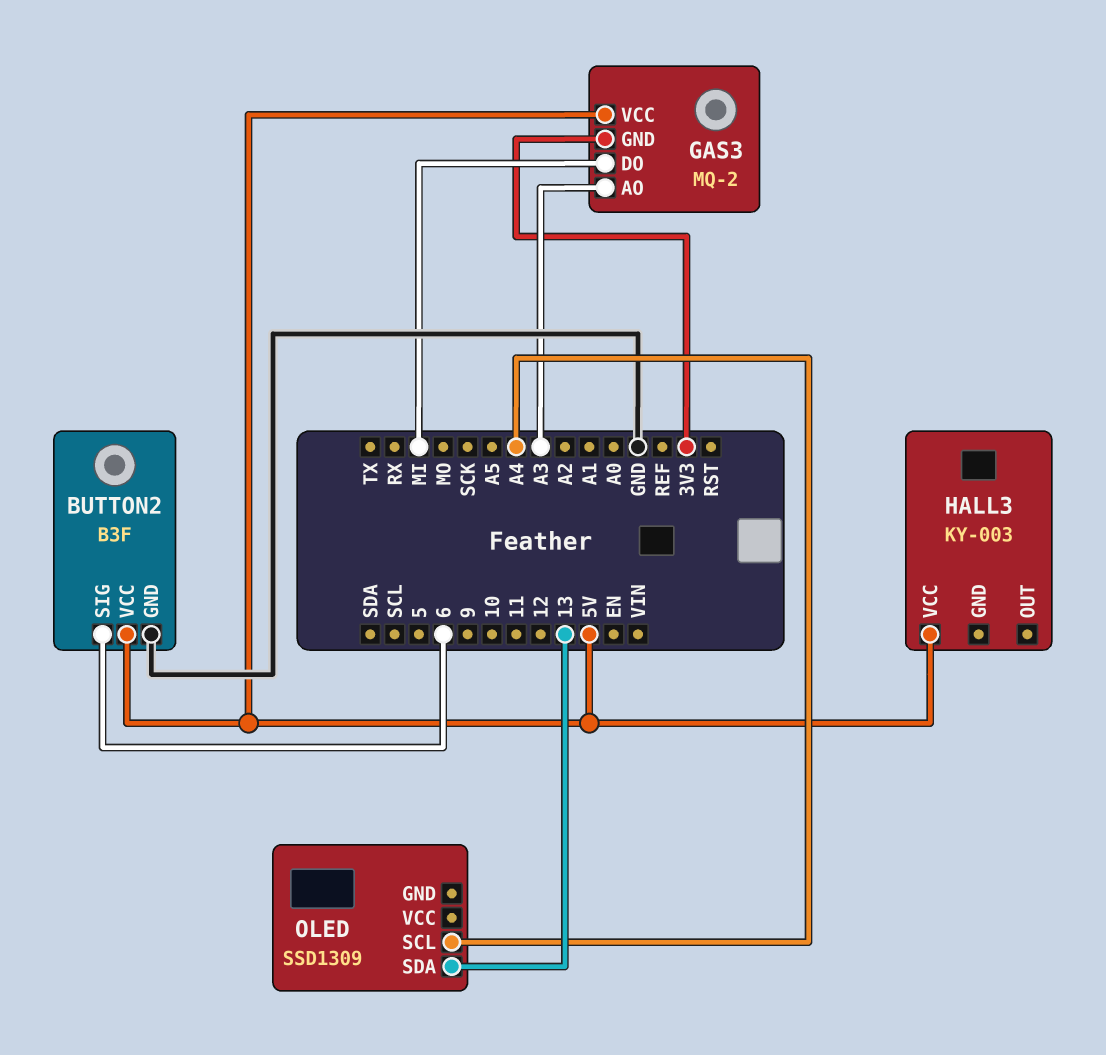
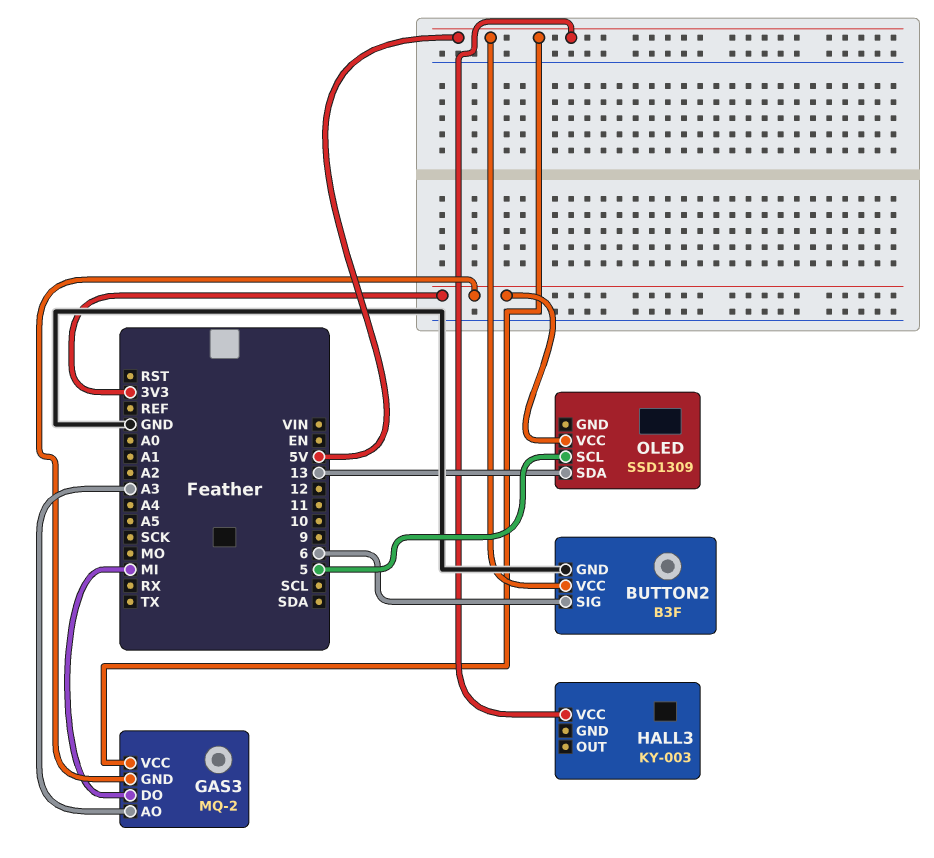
OLED pin SCL: A4 -> 5
OLED pin VCC: none -> 3V3

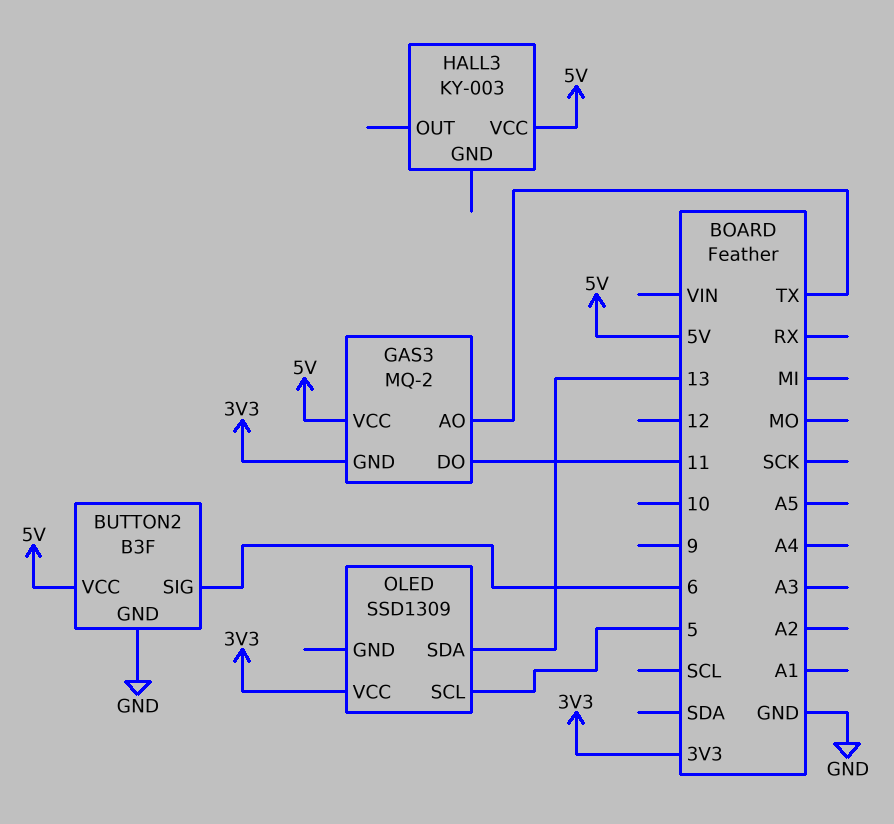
GAS3 pin AO: A3 -> TX
GAS3 pin DO: MI -> 11

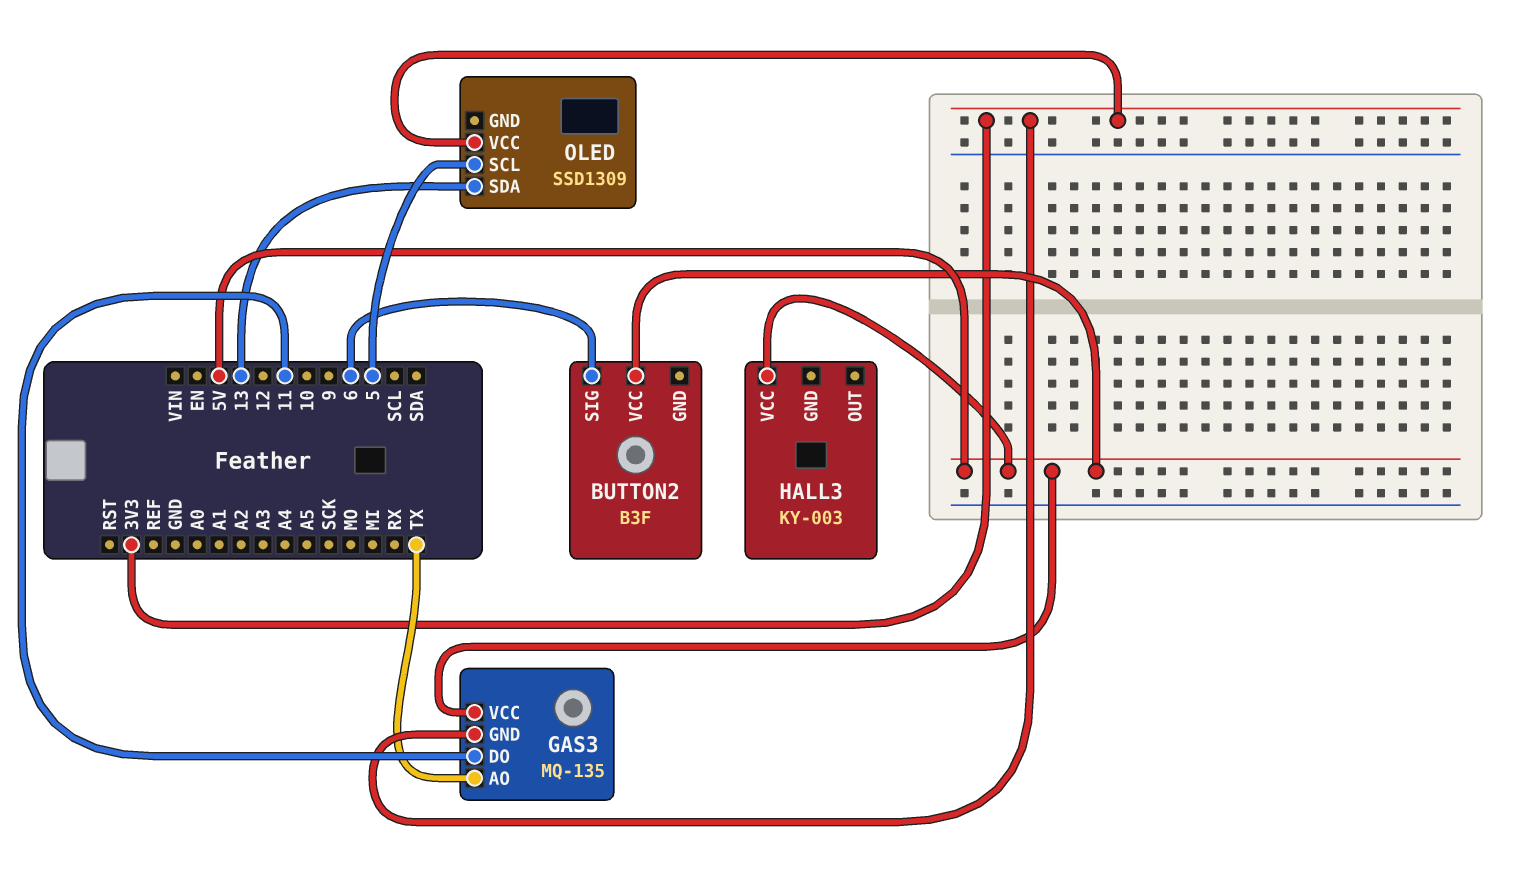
BUTTON2 pin GND: GND -> none
GAS3: MQ-2 -> MQ-135

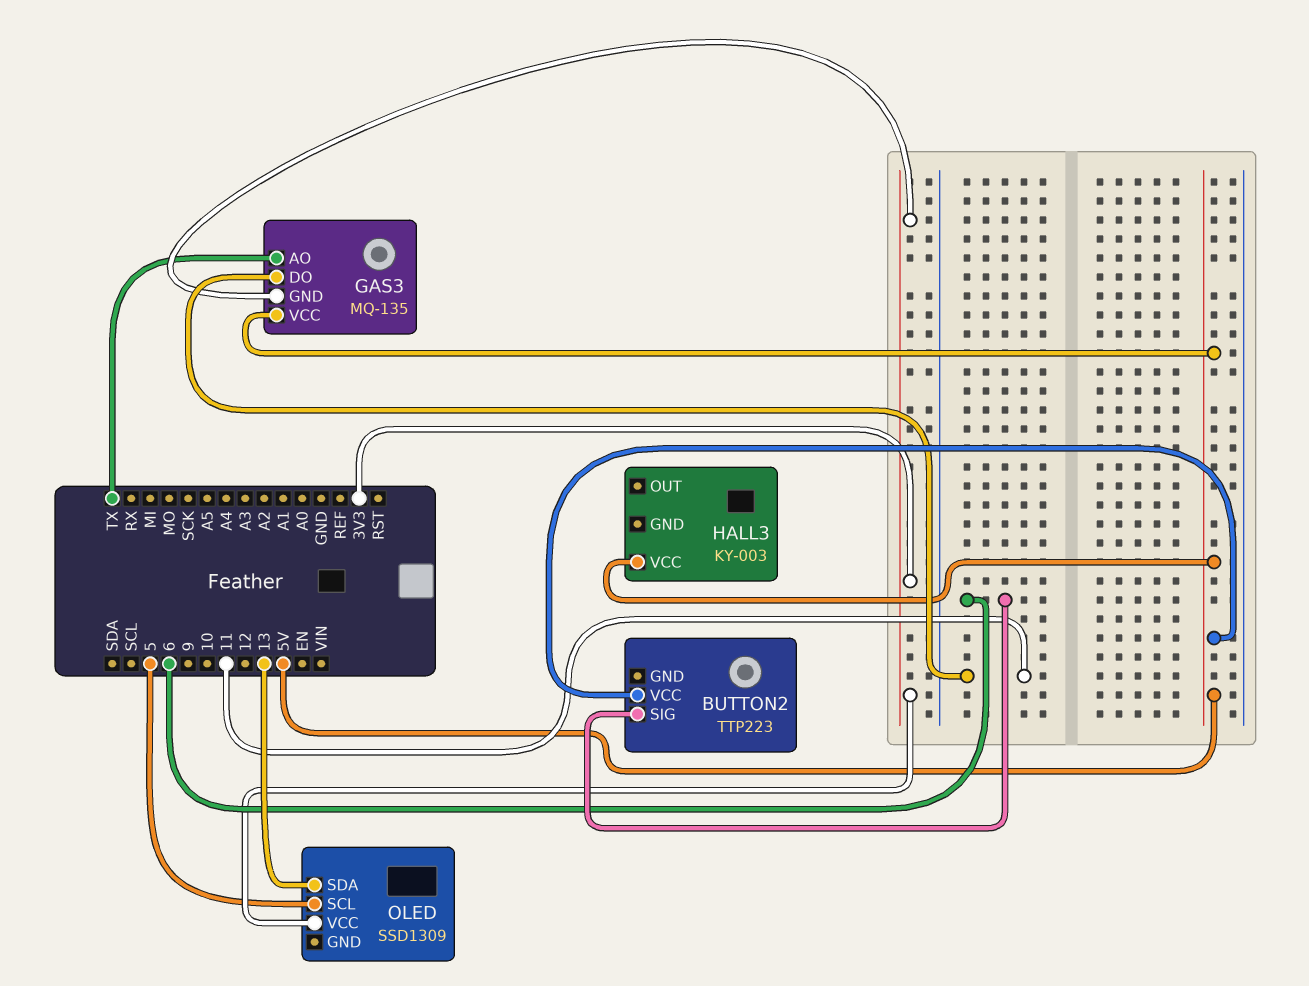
BUTTON2: B3F -> TTP223

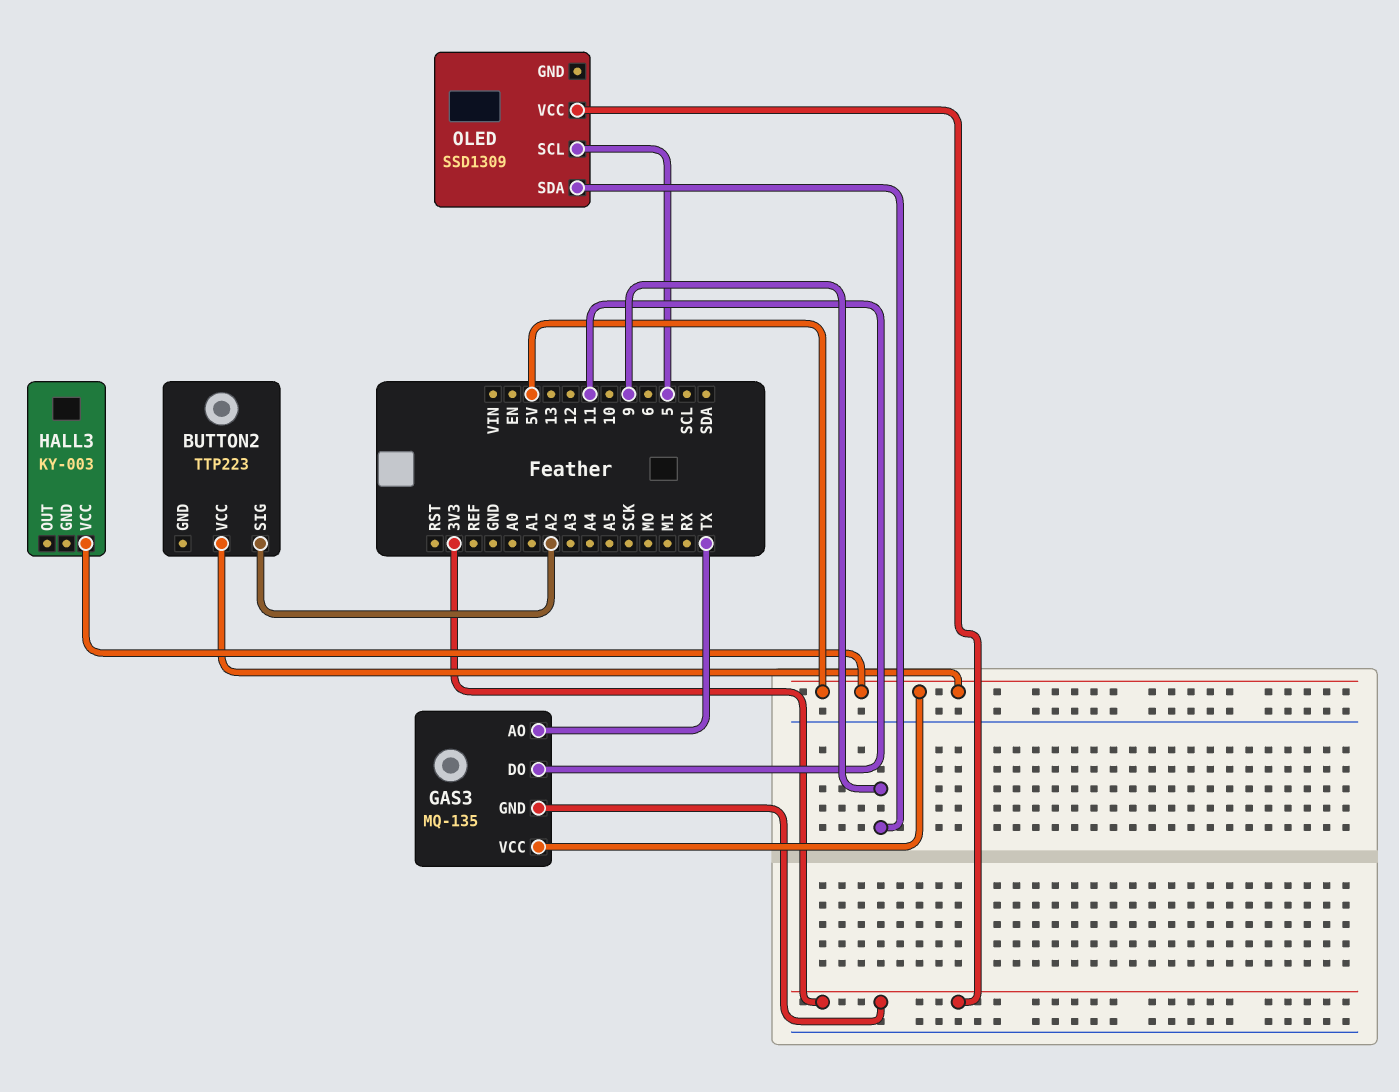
BUTTON2 pin SIG: 6 -> A2
OLED pin SDA: 13 -> 9

